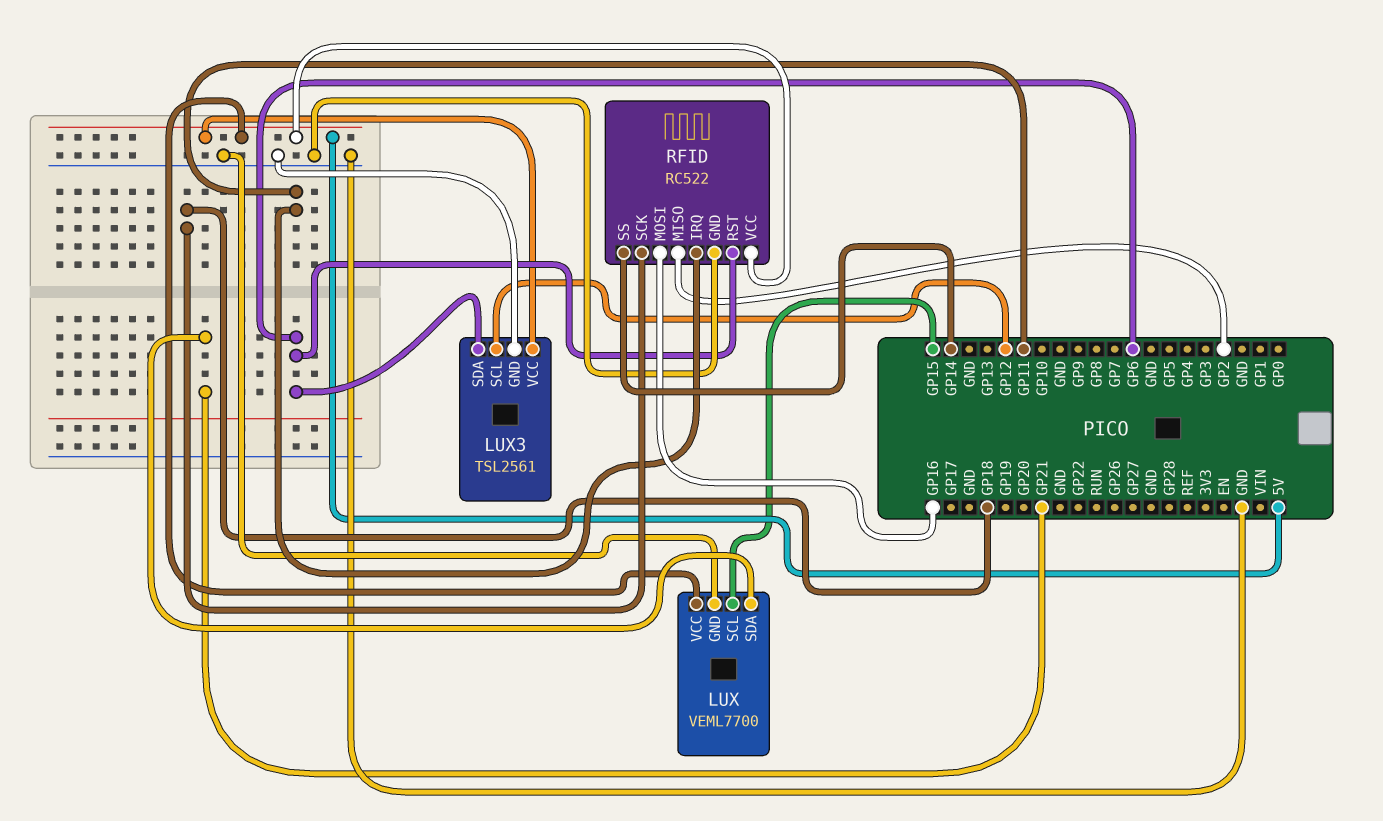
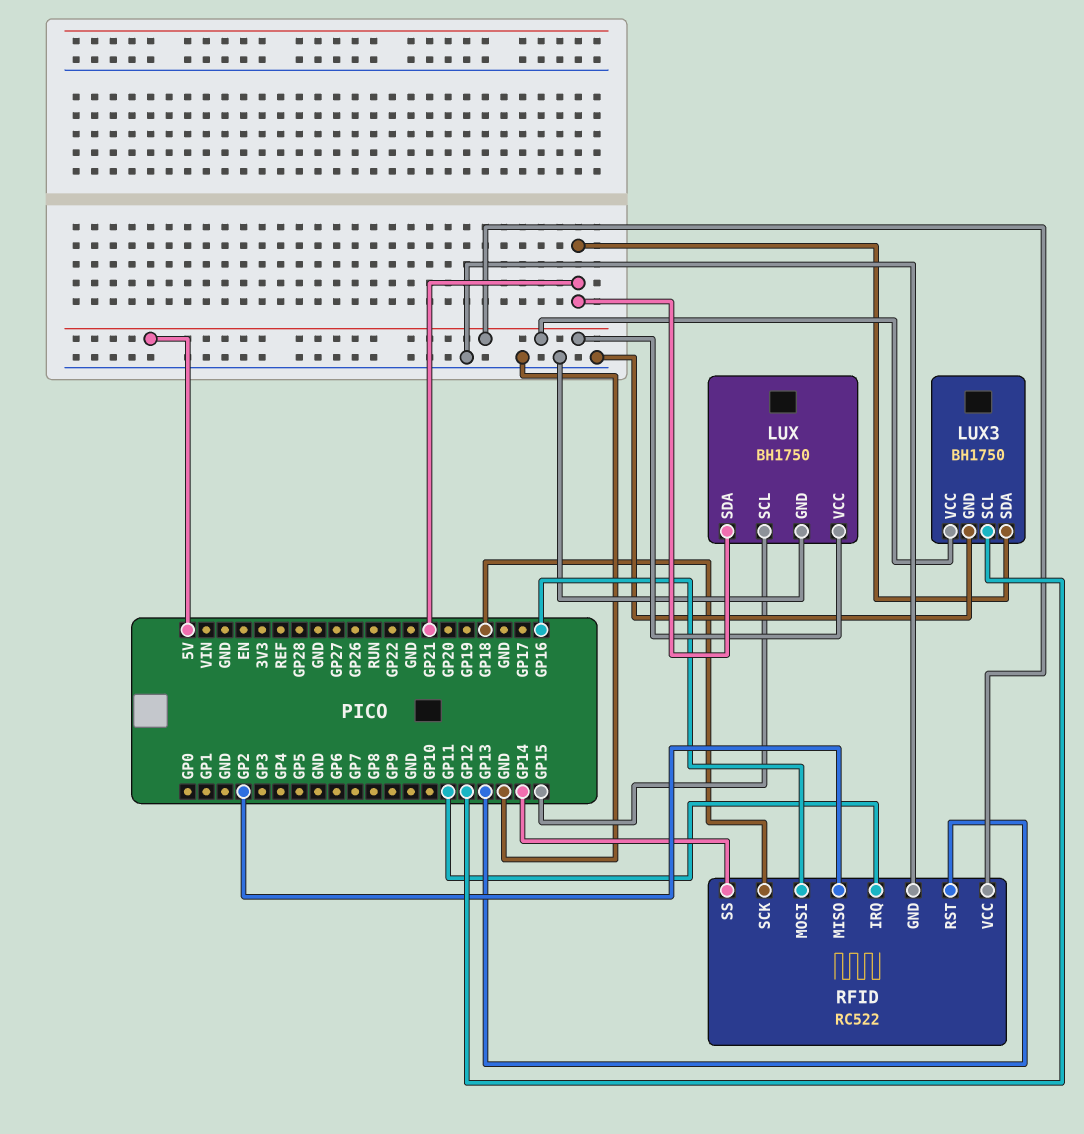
LUX: VEML7700 -> BH1750
LUX3: TSL2561 -> BH1750
LUX3 pin SDA: GP6 -> GP21
RFID pin RST: GP6 -> GP13

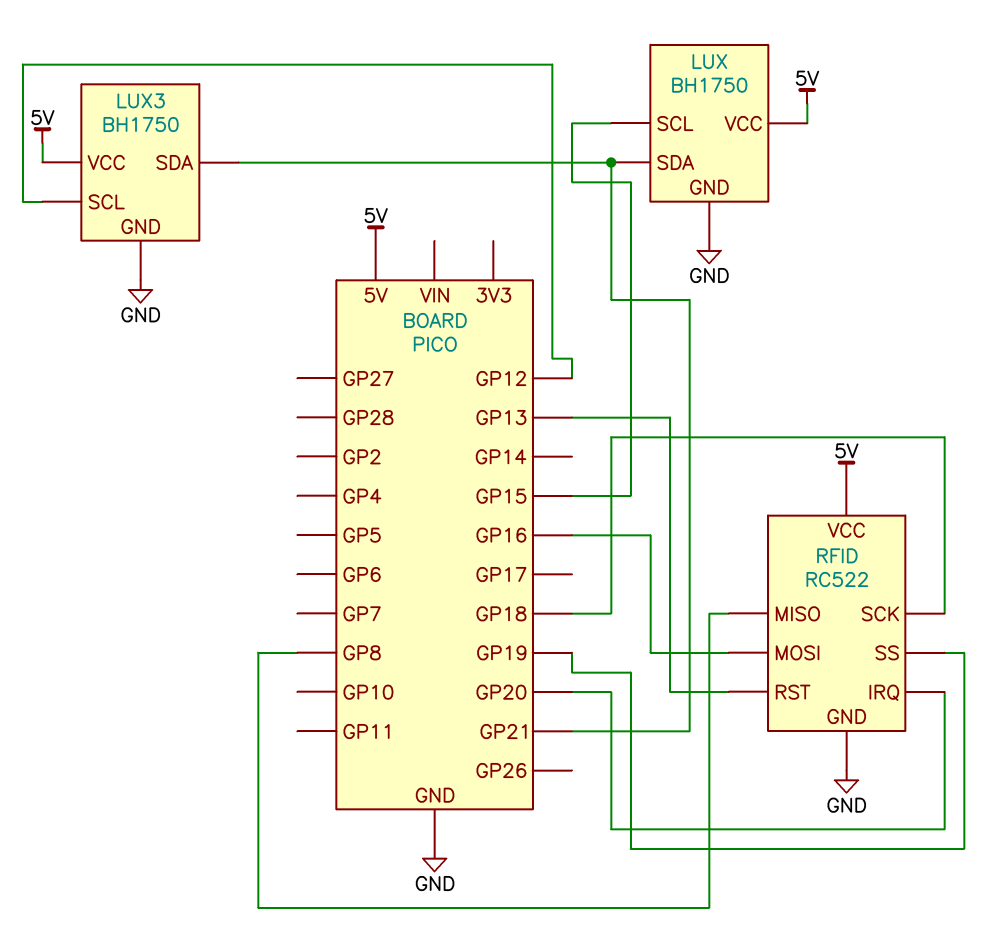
RFID pin IRQ: GP11 -> GP20
RFID pin MISO: GP2 -> GP8
RFID pin SS: GP14 -> GP19

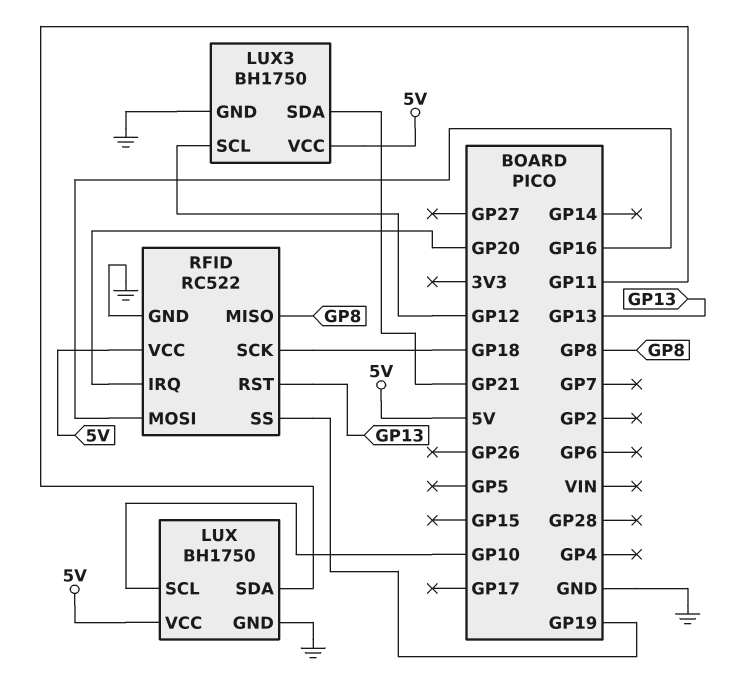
LUX pin SCL: GP15 -> GP10
LUX pin SDA: GP21 -> GP11

